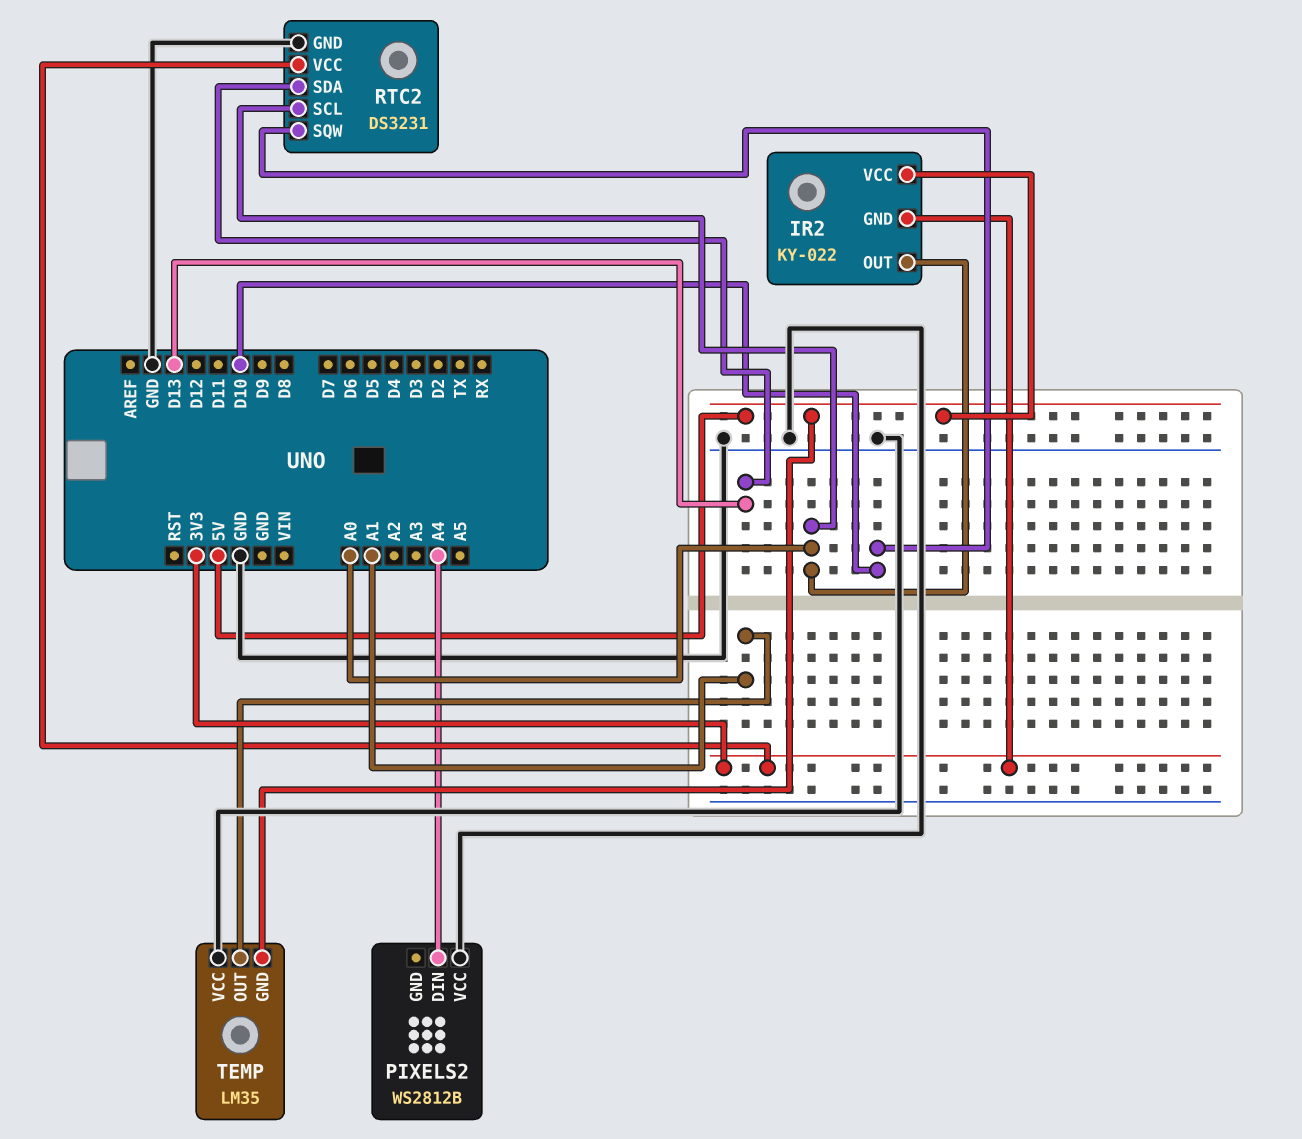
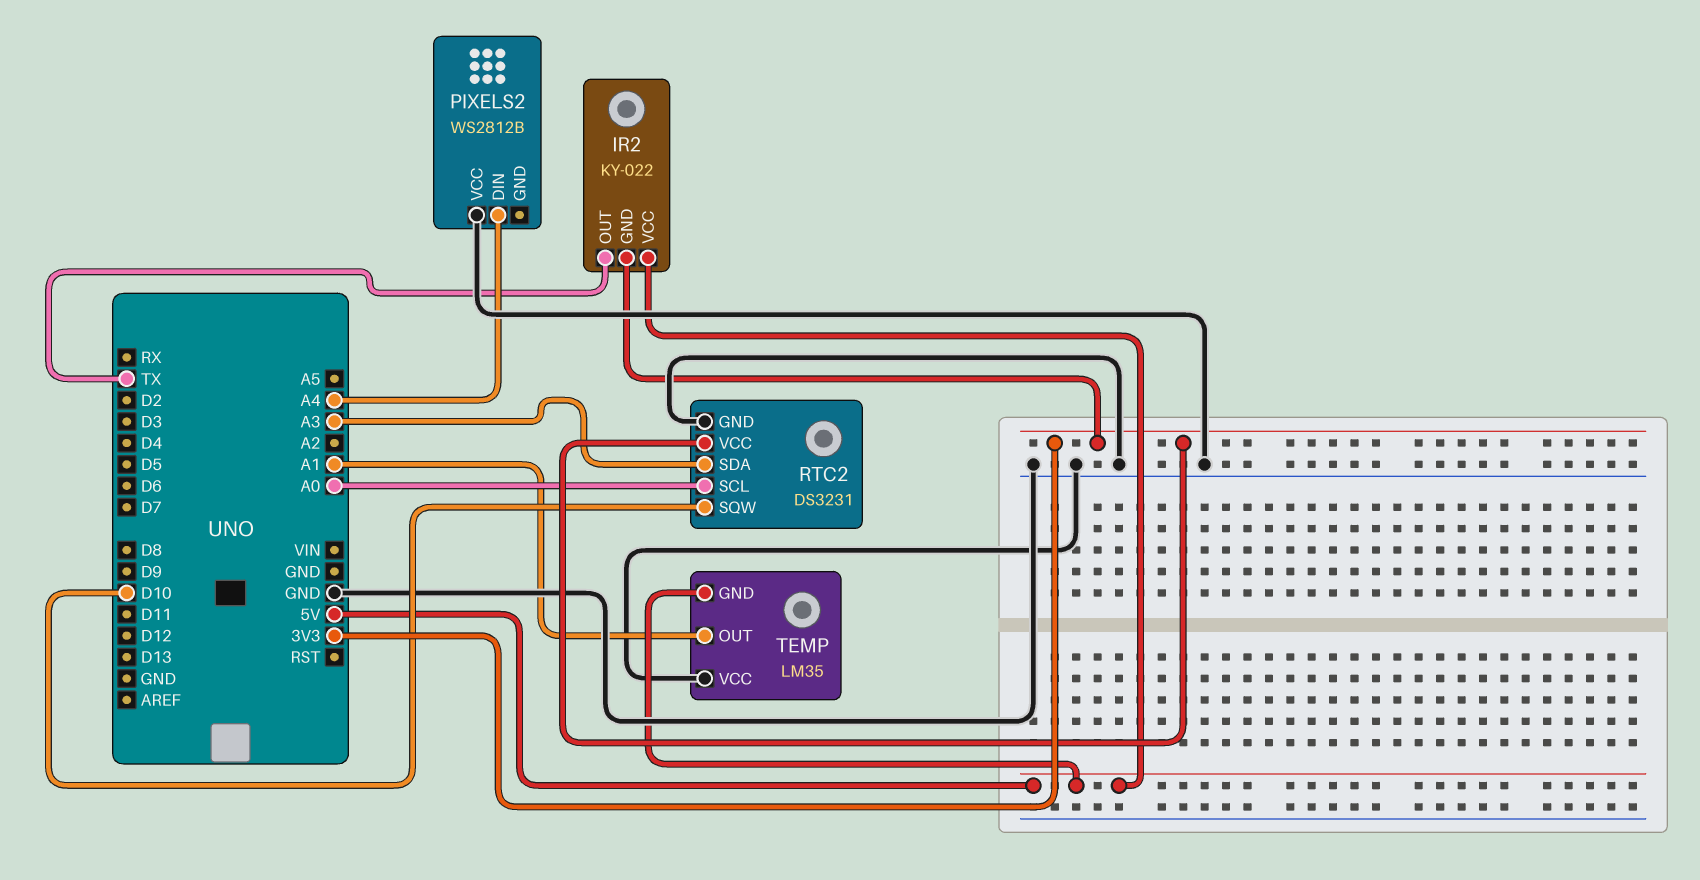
IR2 pin OUT: A0 -> TX
RTC2 pin SDA: D13 -> A3

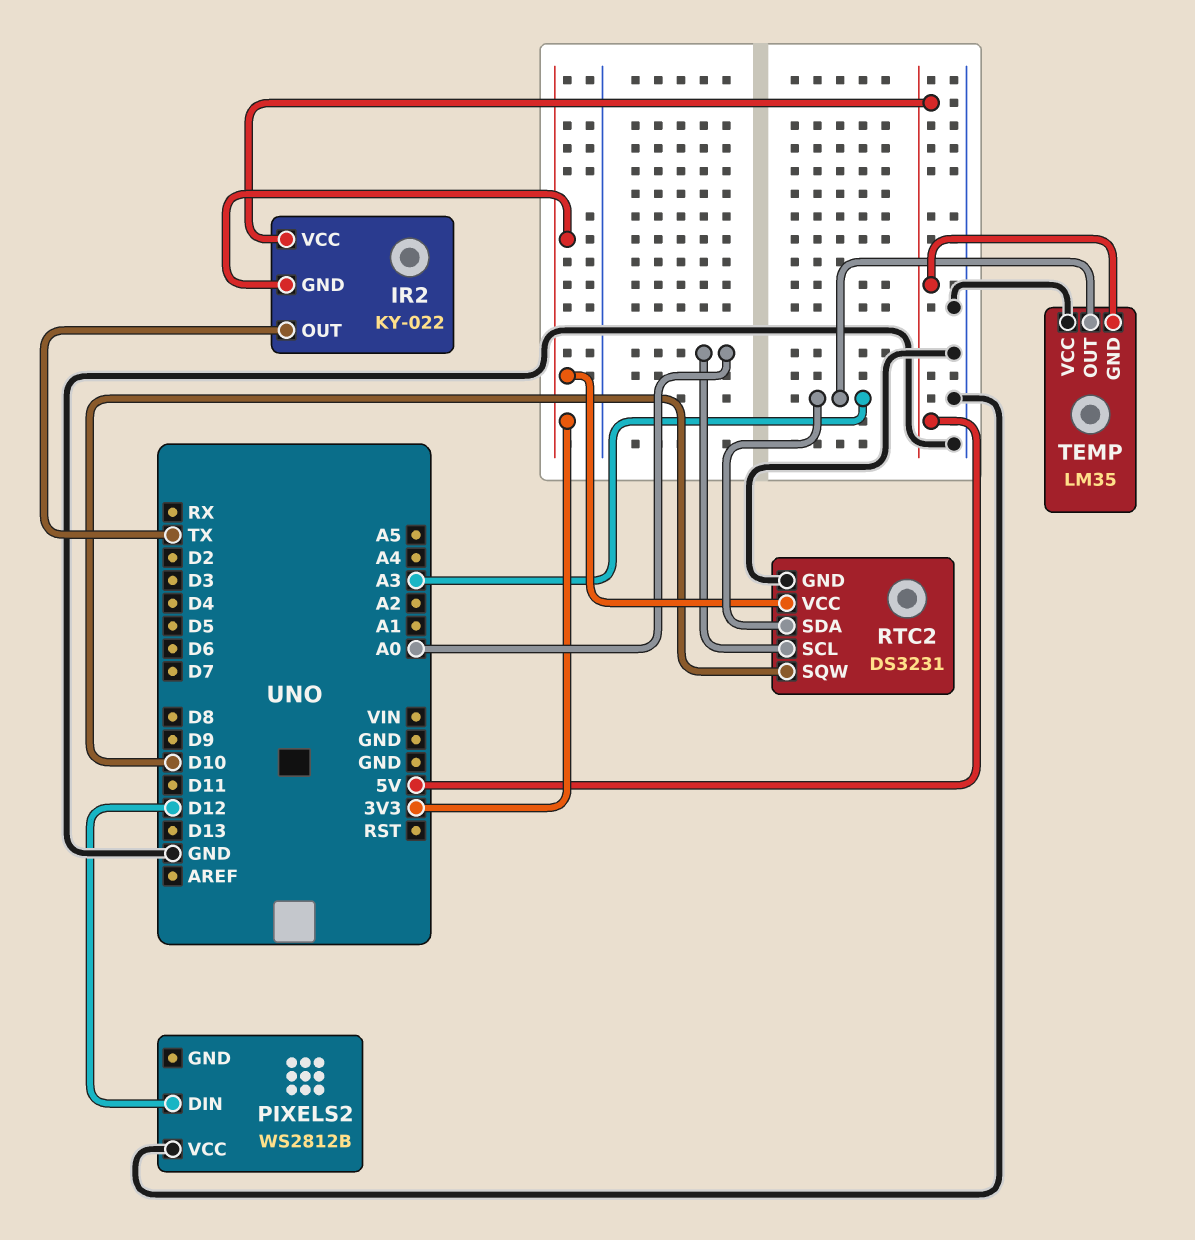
PIXELS2 pin DIN: A4 -> D12
TEMP pin OUT: A1 -> A3

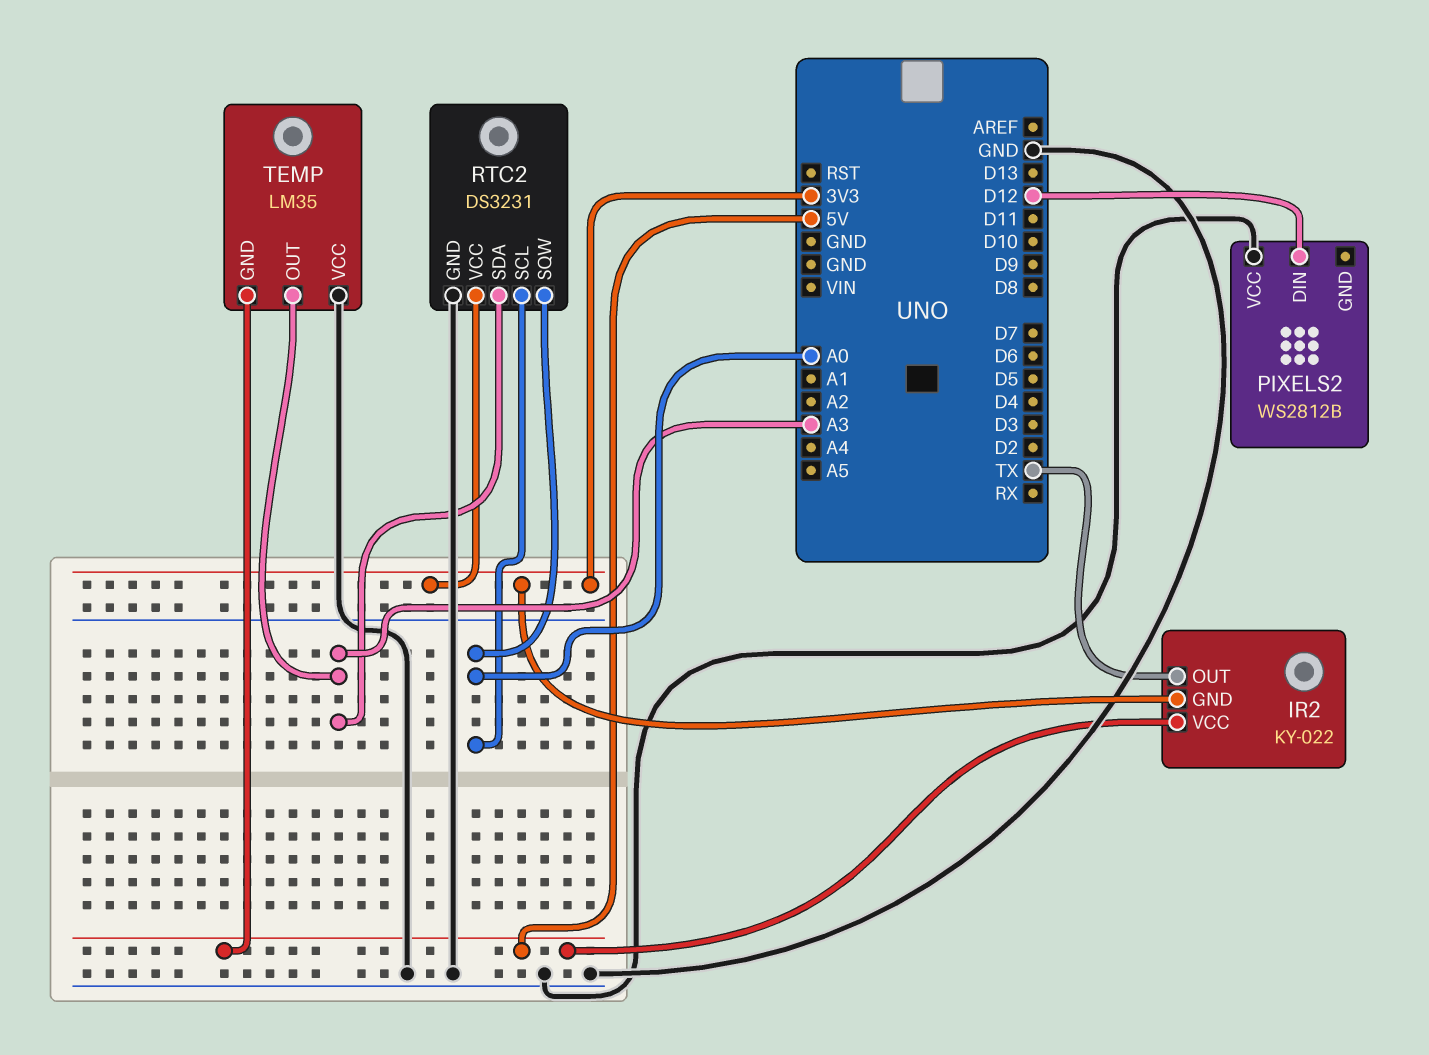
RTC2 pin SQW: D10 -> A0

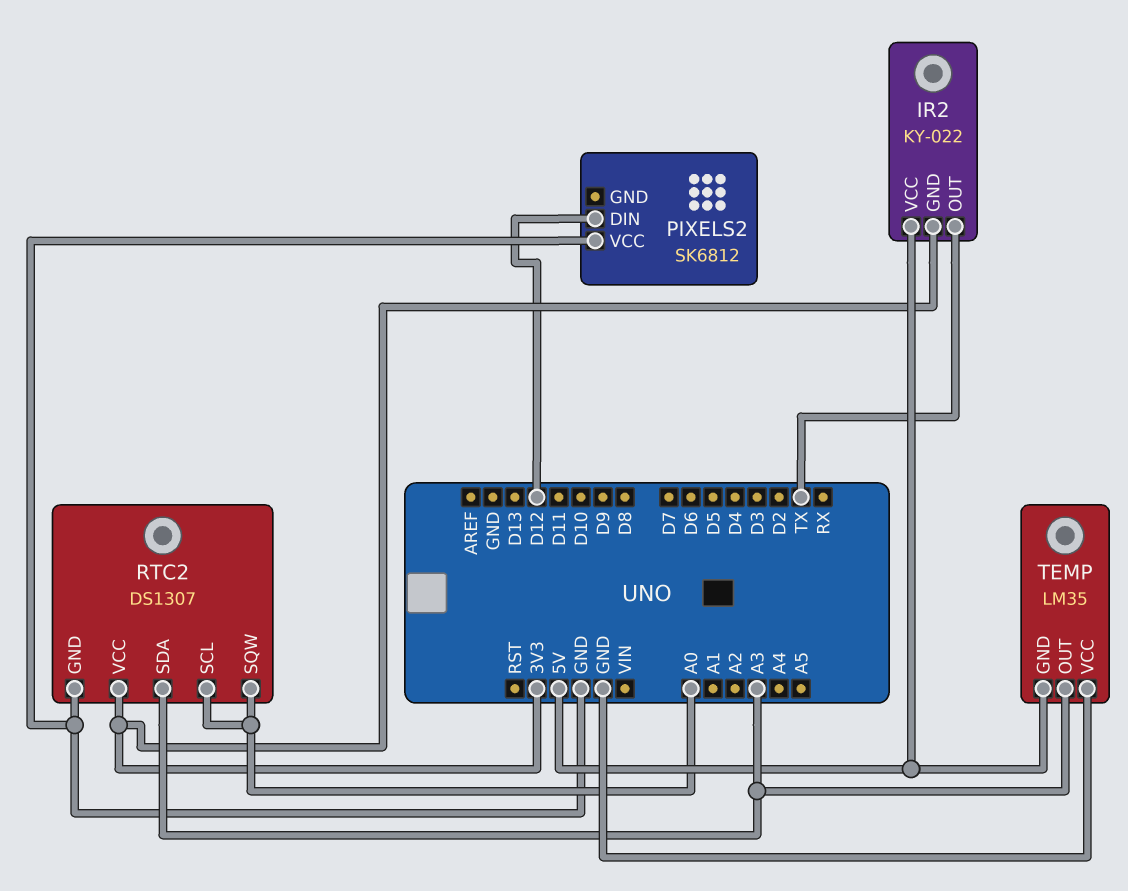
PIXELS2: WS2812B -> SK6812
RTC2: DS3231 -> DS1307

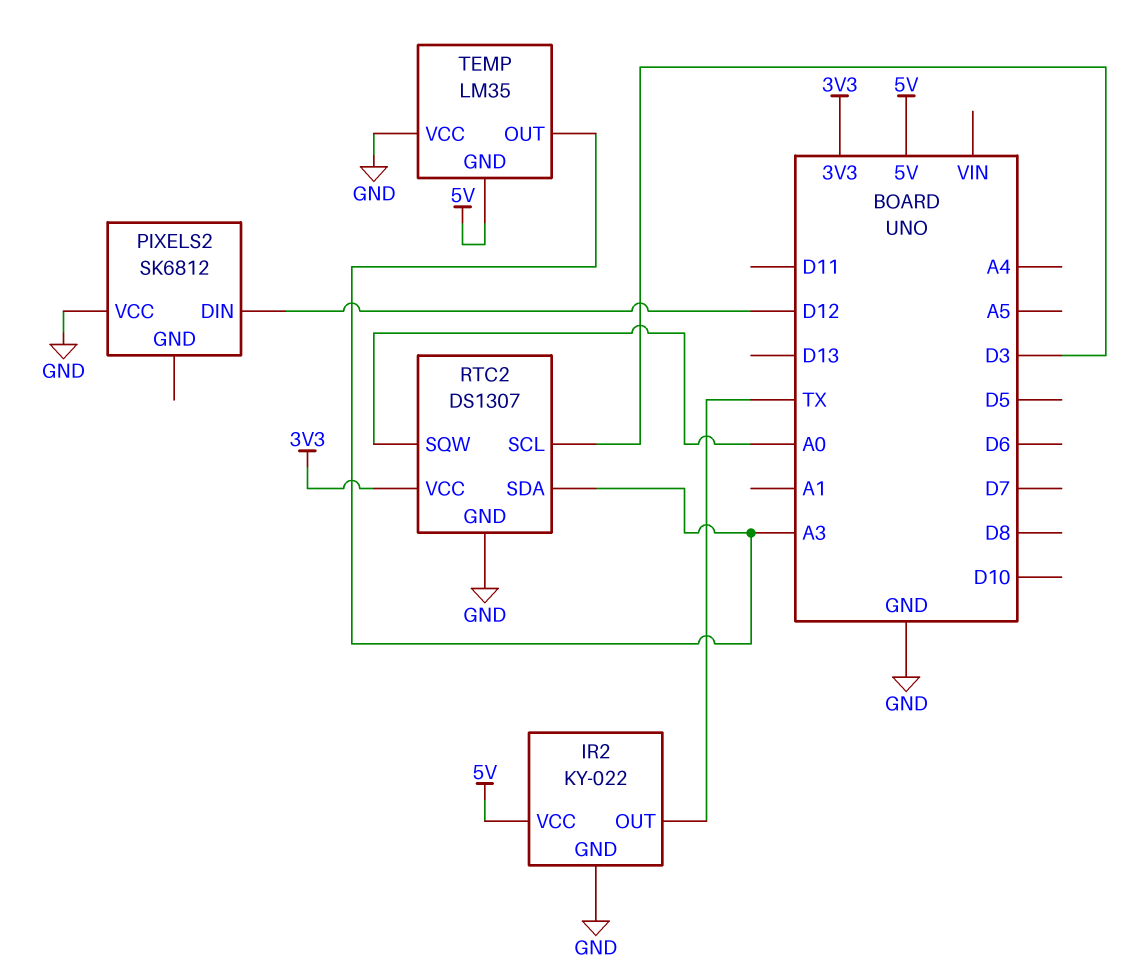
IR2 pin GND: 3V3 -> GND
RTC2 pin SCL: A0 -> D3

